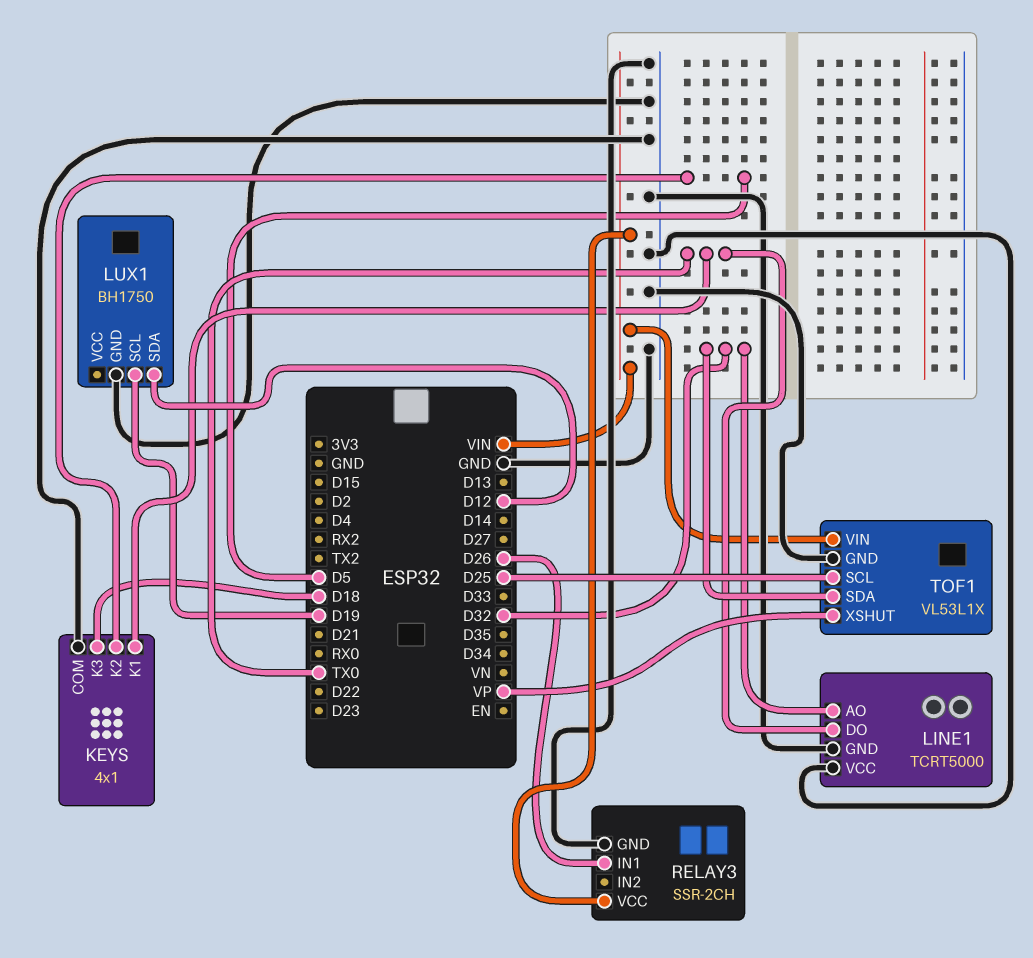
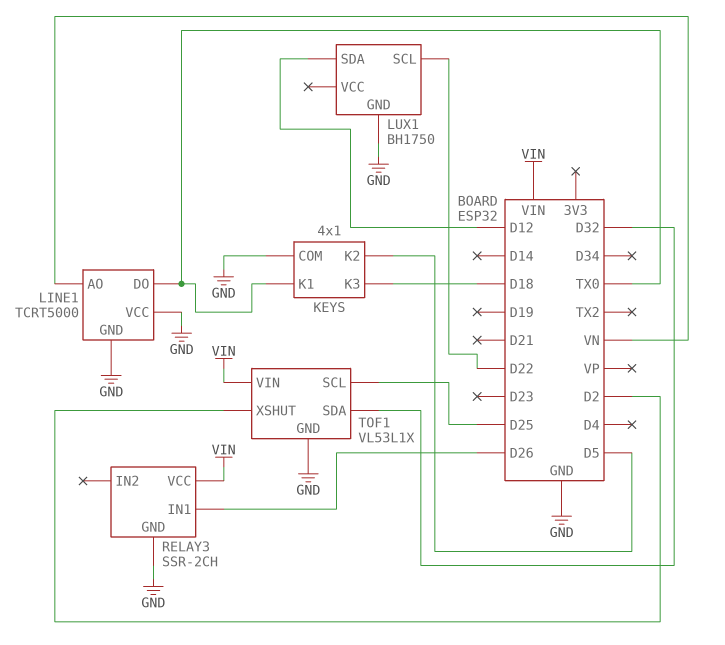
LINE1 pin AO: D32 -> VN
LUX1 pin SCL: D19 -> D22
TOF1 pin XSHUT: VP -> D2

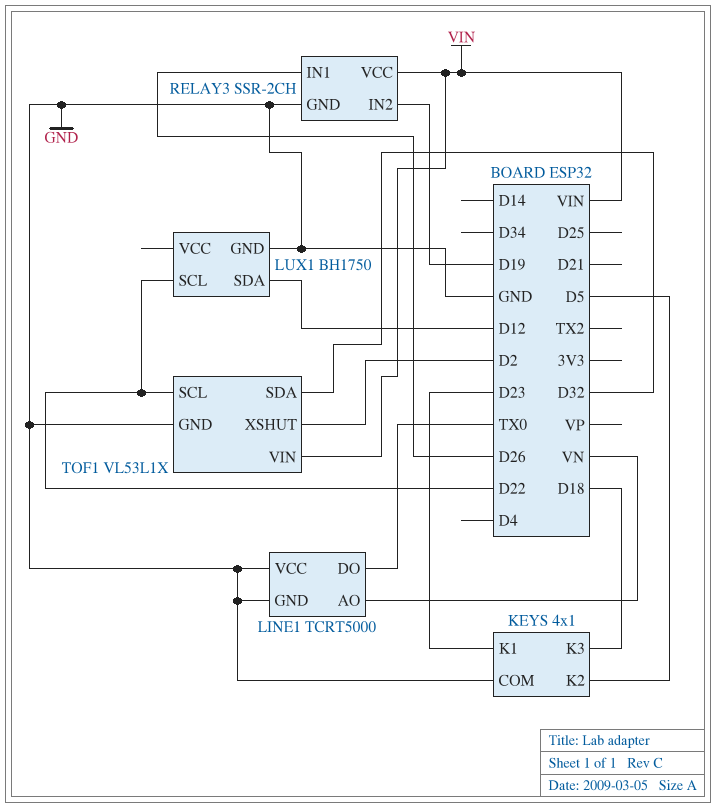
KEYS pin K1: TX0 -> D23
RELAY3 pin IN2: none -> D19
TOF1 pin SCL: D25 -> D22

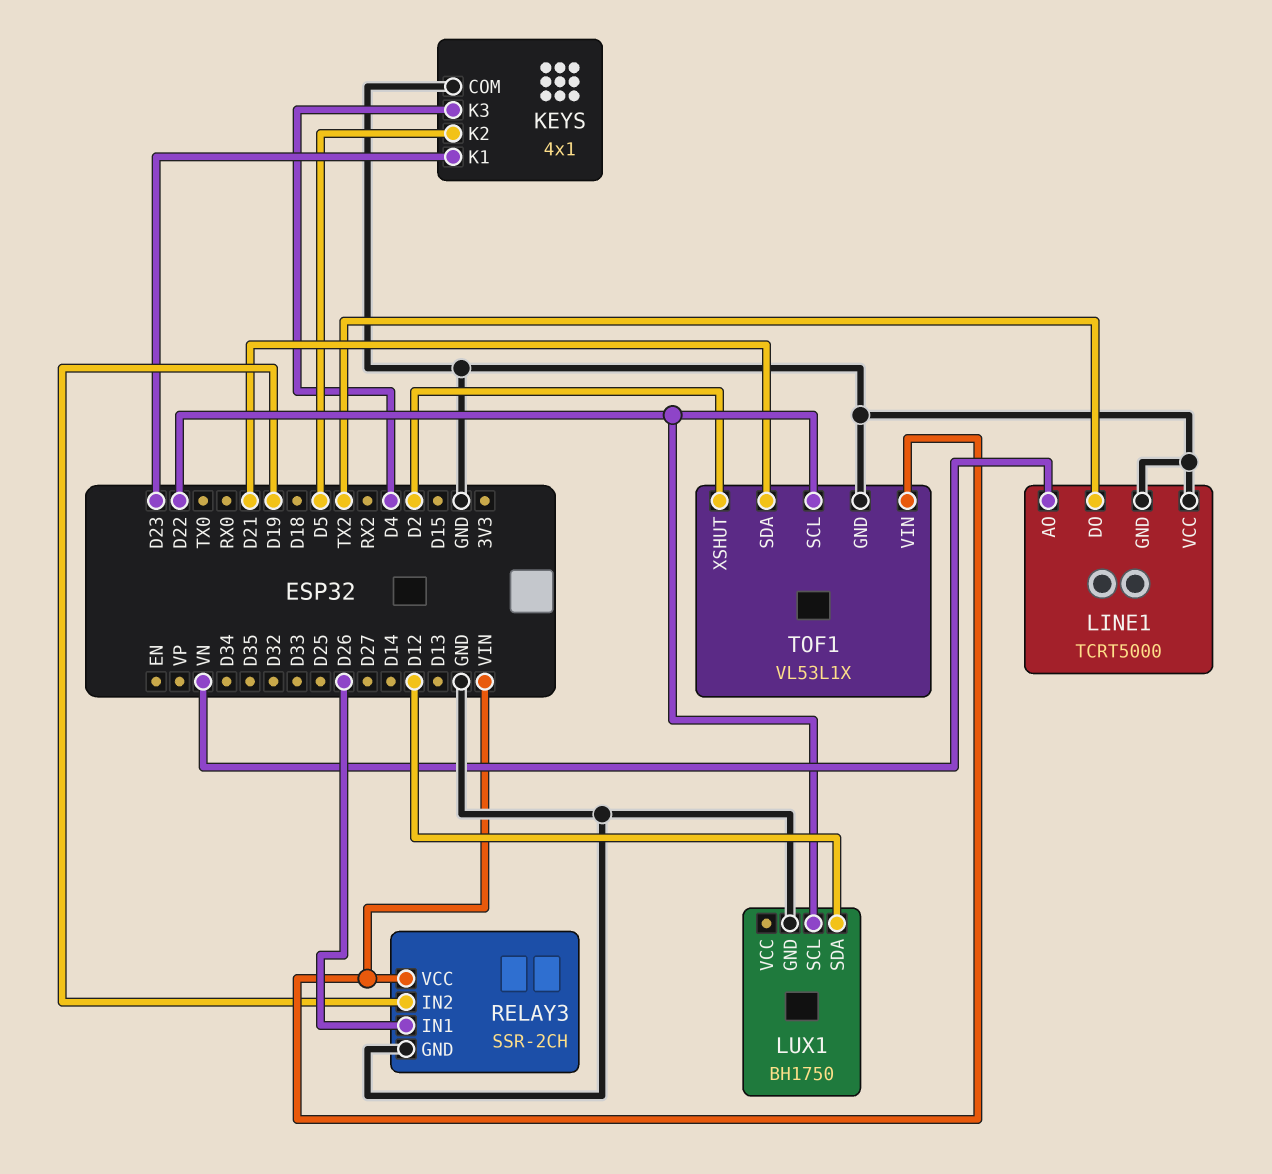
KEYS pin K3: D18 -> D4
LINE1 pin DO: TX0 -> TX2
TOF1 pin SDA: D32 -> D21

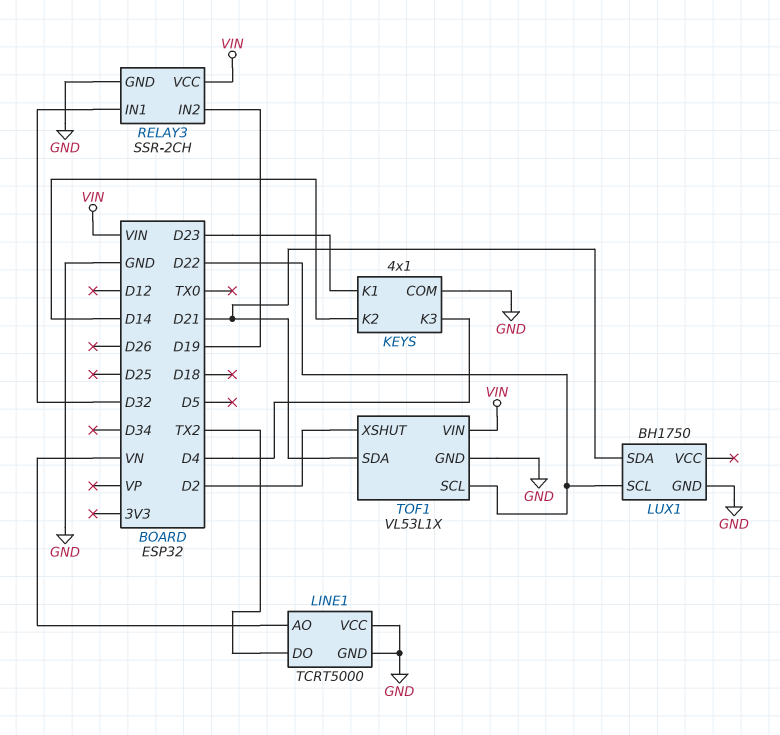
KEYS pin K2: D5 -> D14
LUX1 pin SDA: D12 -> D21
RELAY3 pin IN1: D26 -> D32

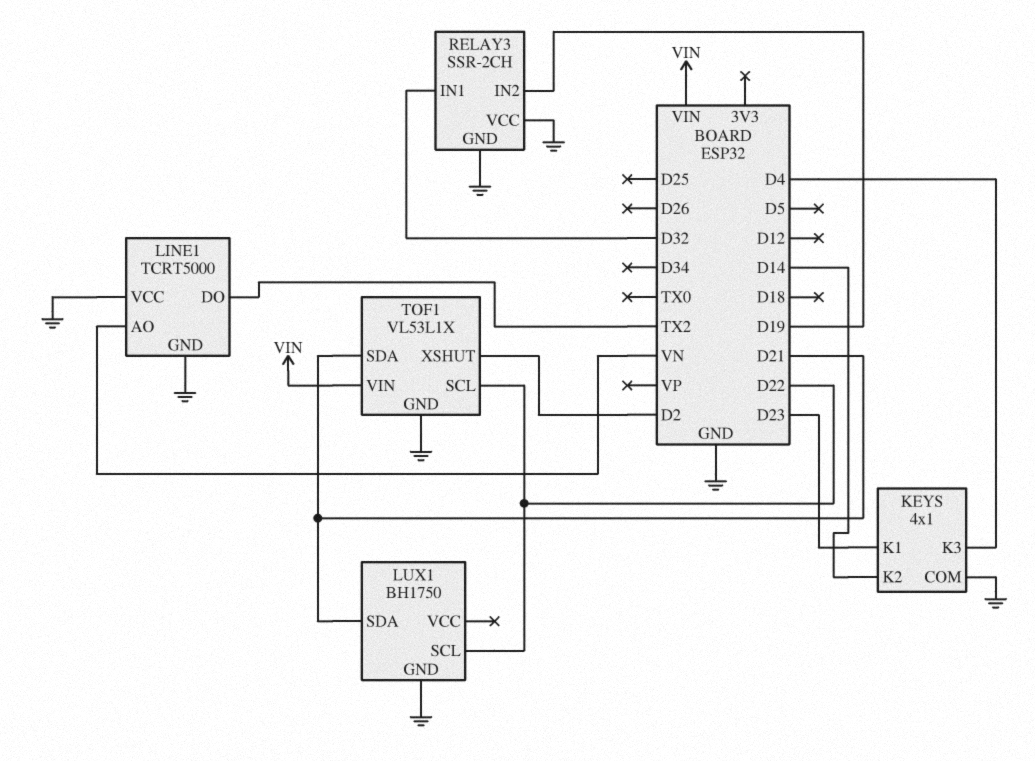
RELAY3 pin VCC: VIN -> GND

